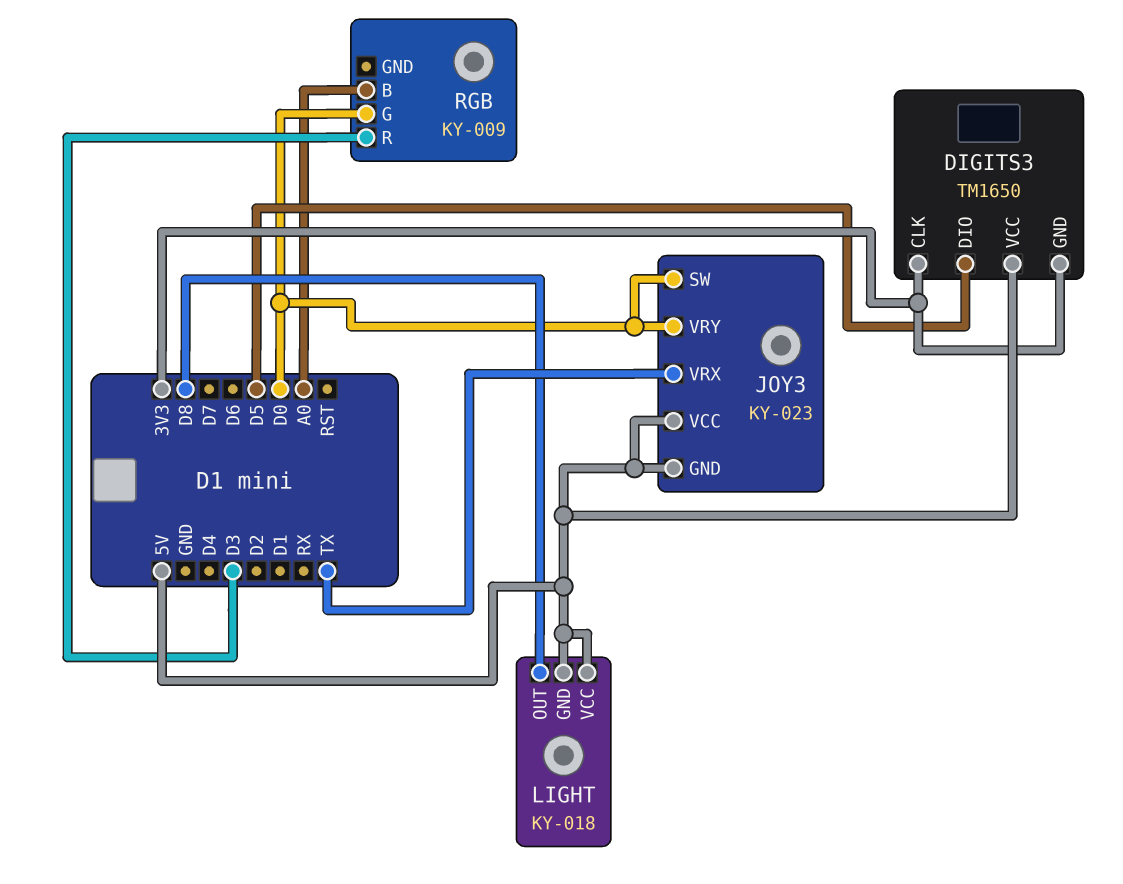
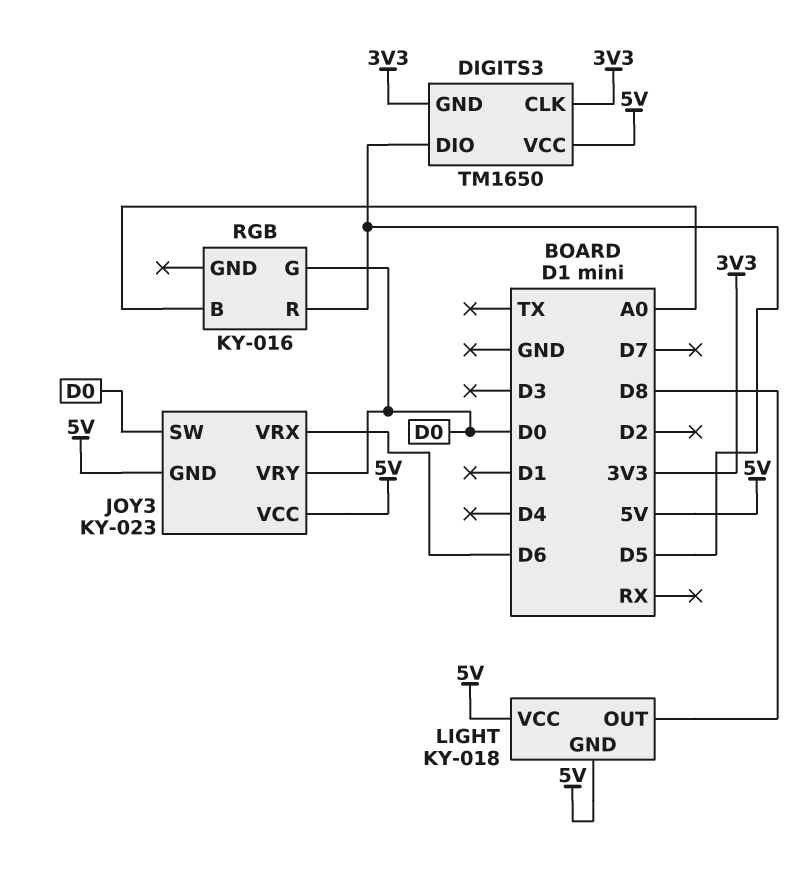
JOY3 pin VRX: TX -> D6
RGB: KY-009 -> KY-016
RGB pin R: D3 -> D5

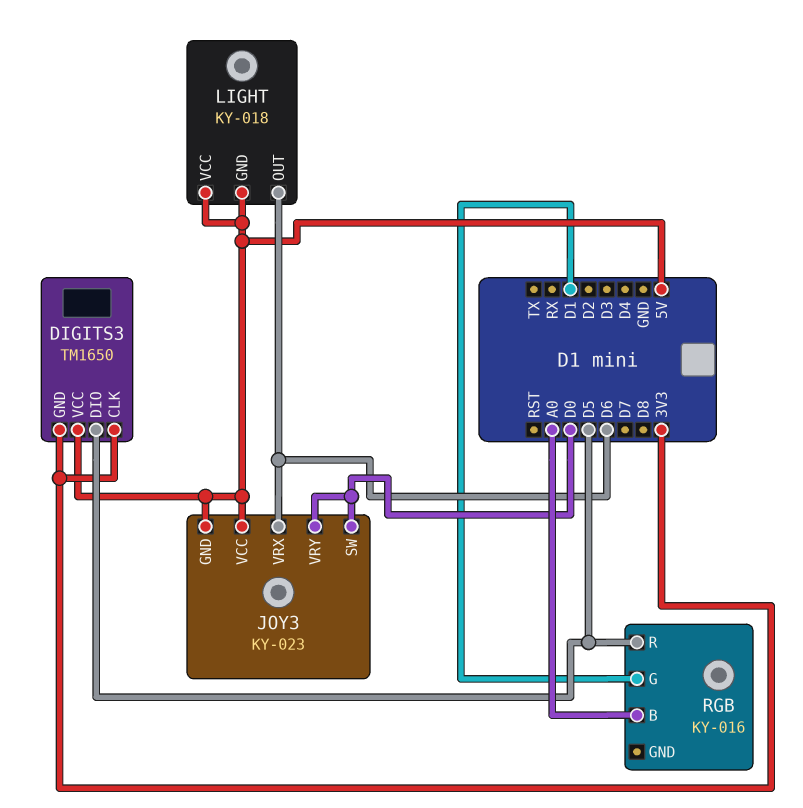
LIGHT pin OUT: D8 -> D6
RGB pin G: D0 -> D1

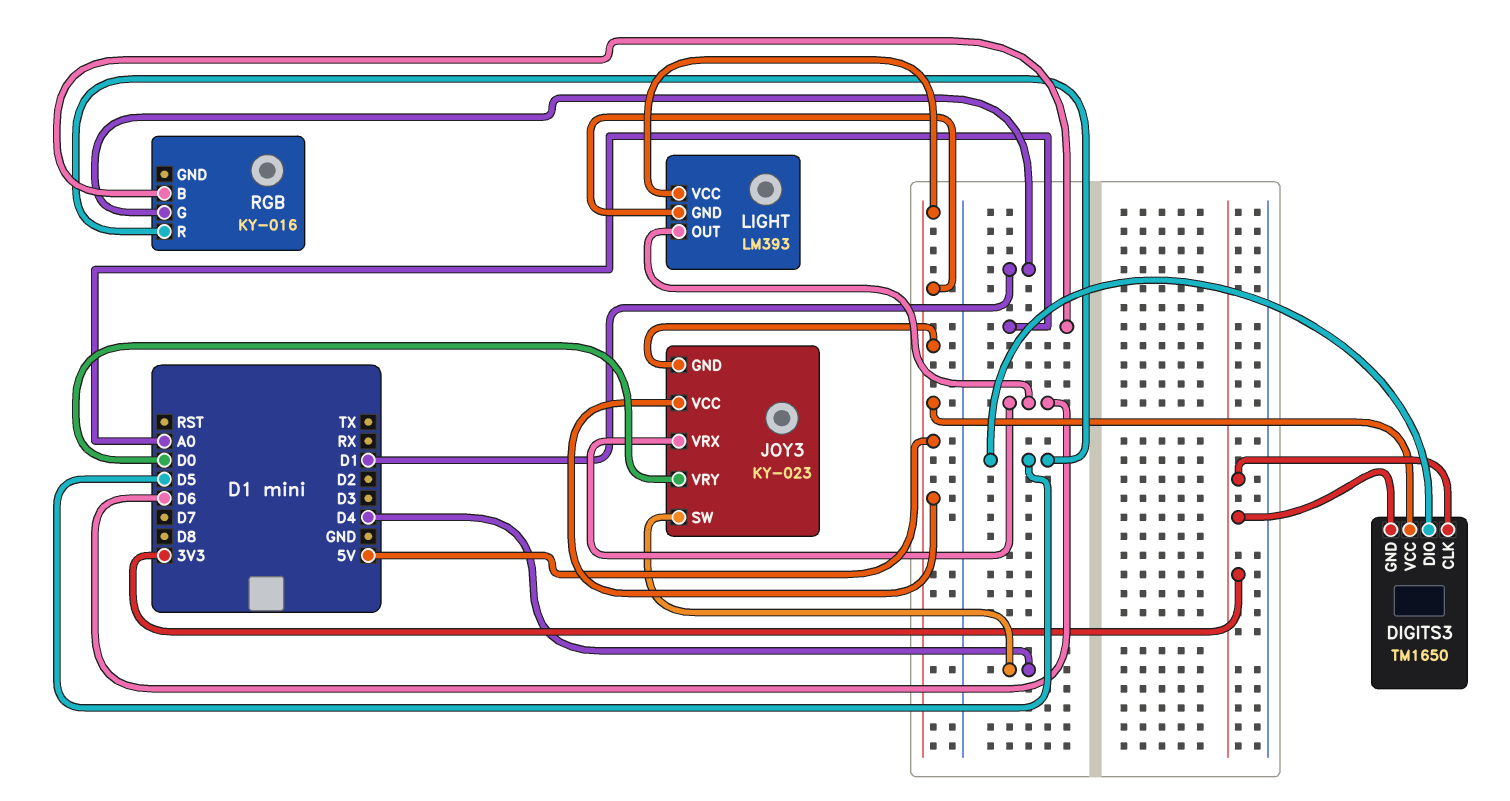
JOY3 pin SW: D0 -> D4
LIGHT: KY-018 -> LM393

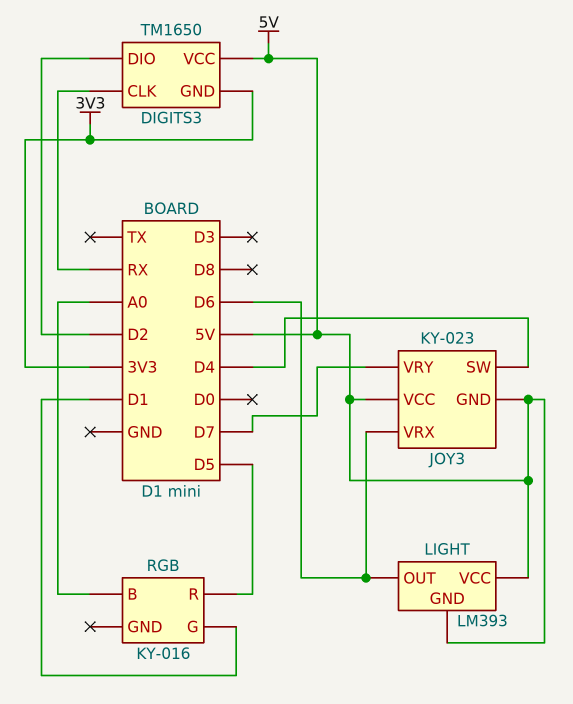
DIGITS3 pin CLK: 3V3 -> RX
DIGITS3 pin DIO: D5 -> D2
JOY3 pin VRY: D0 -> D7

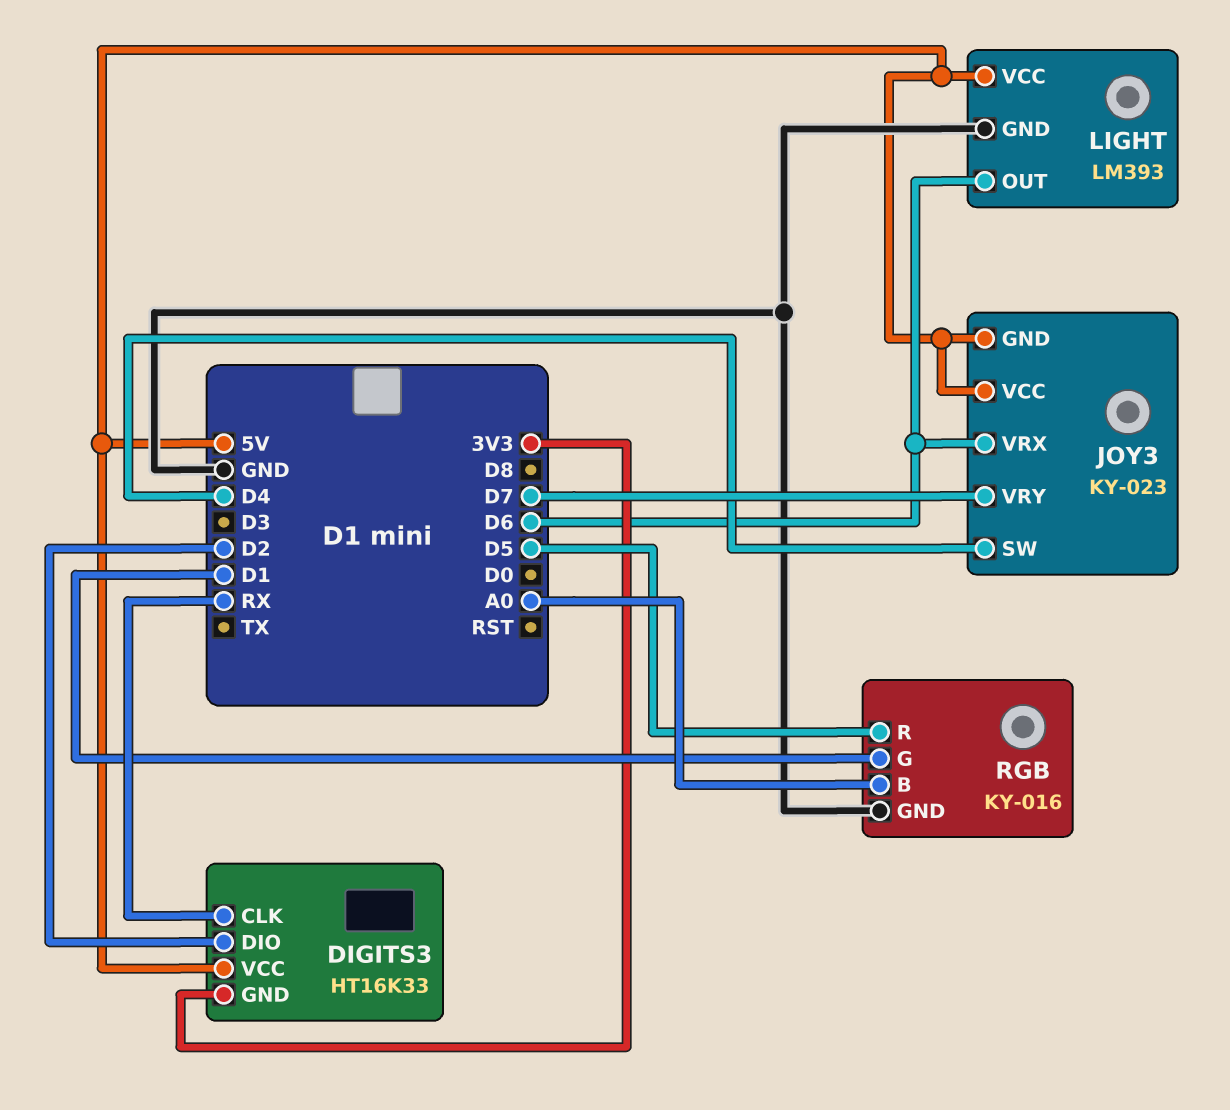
DIGITS3: TM1650 -> HT16K33
LIGHT pin GND: 5V -> GND
RGB pin GND: none -> GND

